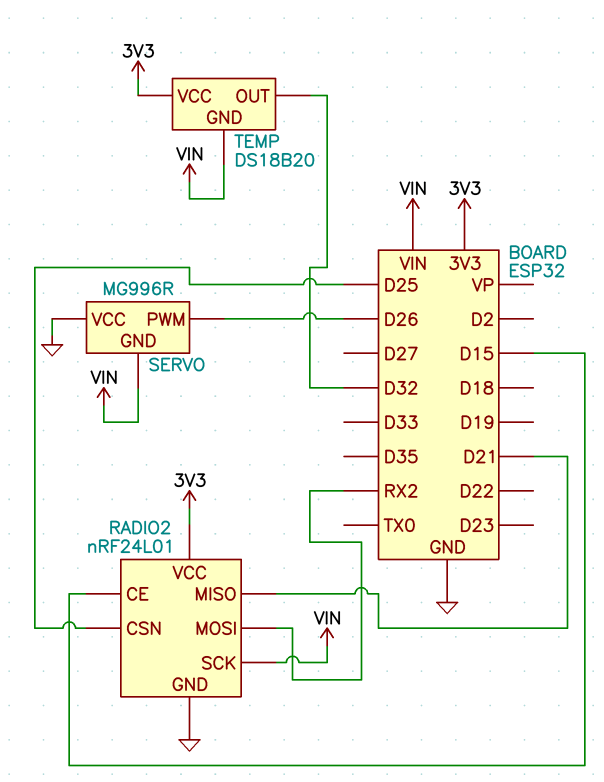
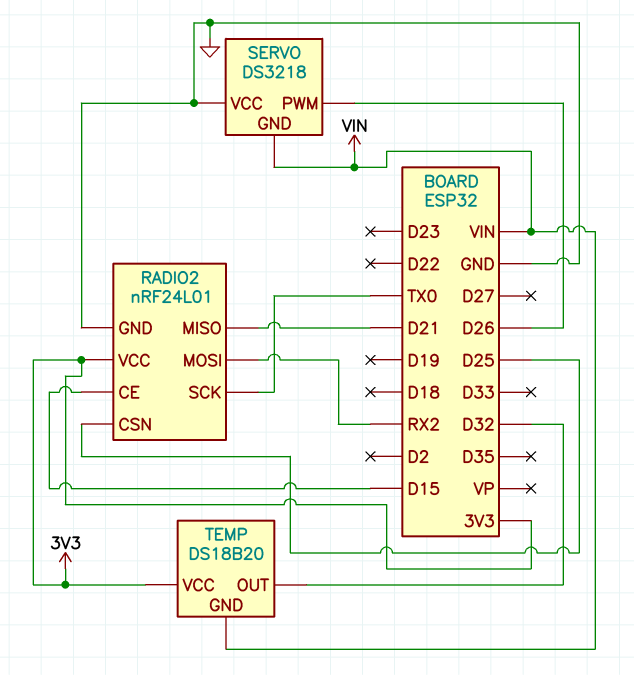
RADIO2 pin SCK: VIN -> TX0
SERVO: MG996R -> DS3218

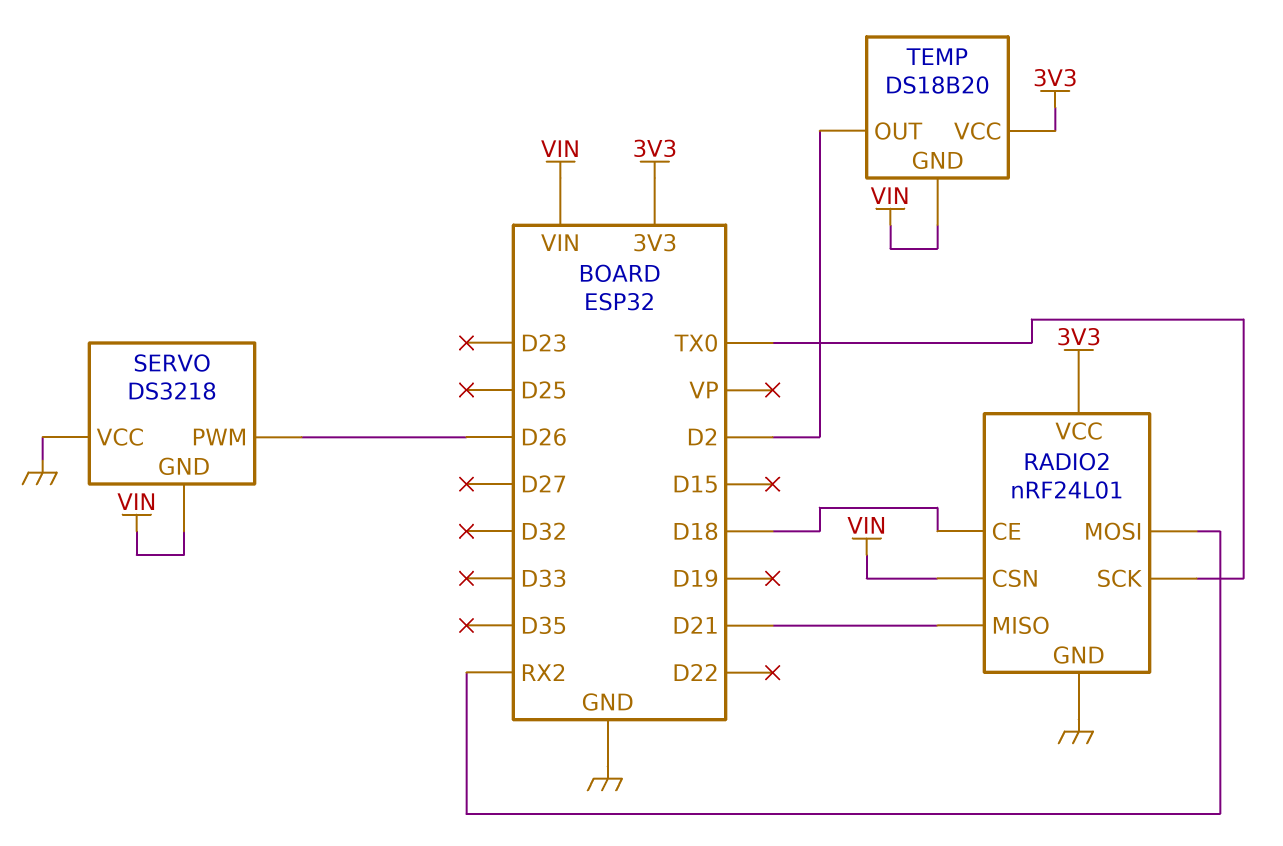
RADIO2 pin CE: D15 -> D18
RADIO2 pin CSN: D25 -> VIN
TEMP pin OUT: D32 -> D2

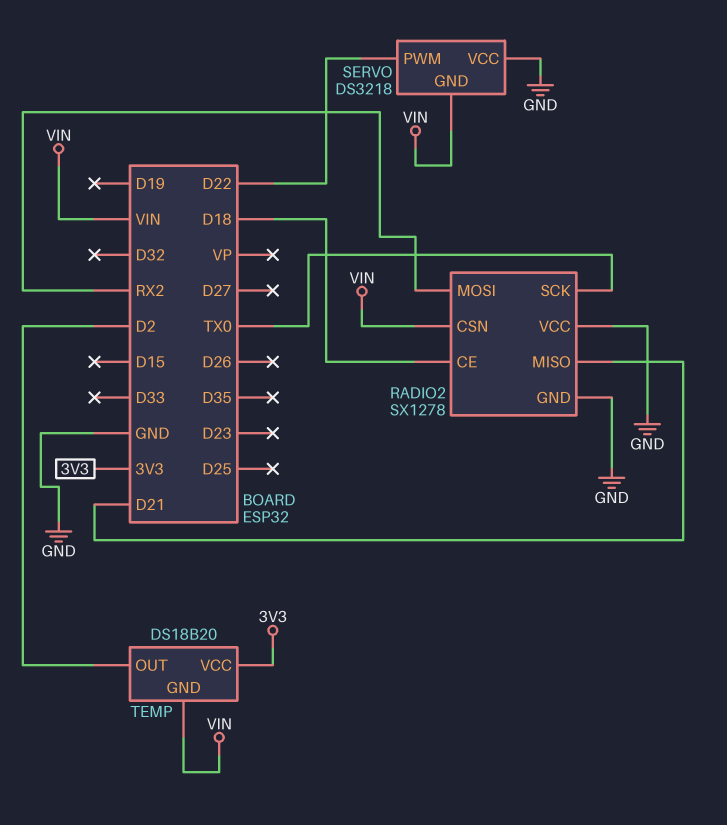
RADIO2: nRF24L01 -> SX1278
RADIO2 pin VCC: 3V3 -> GND
SERVO pin PWM: D26 -> D22

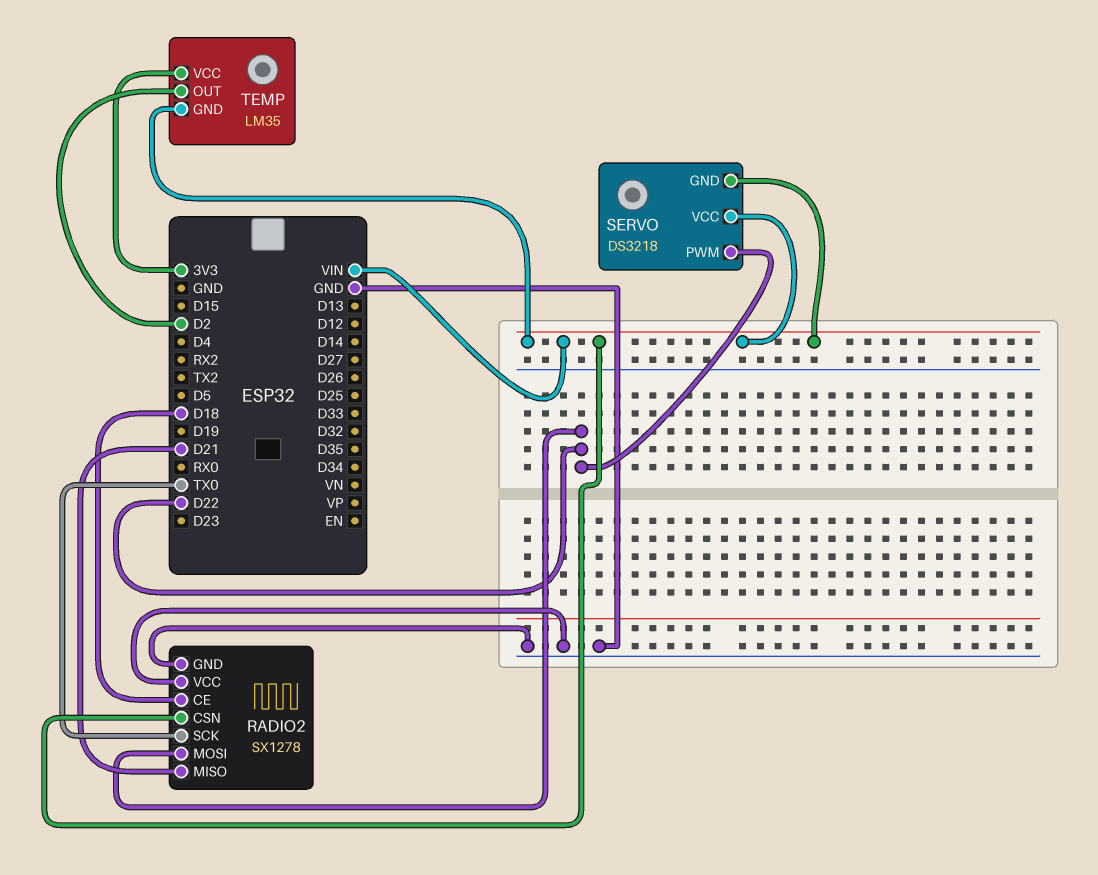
RADIO2 pin MOSI: RX2 -> D22
SERVO pin VCC: GND -> VIN
TEMP: DS18B20 -> LM35

